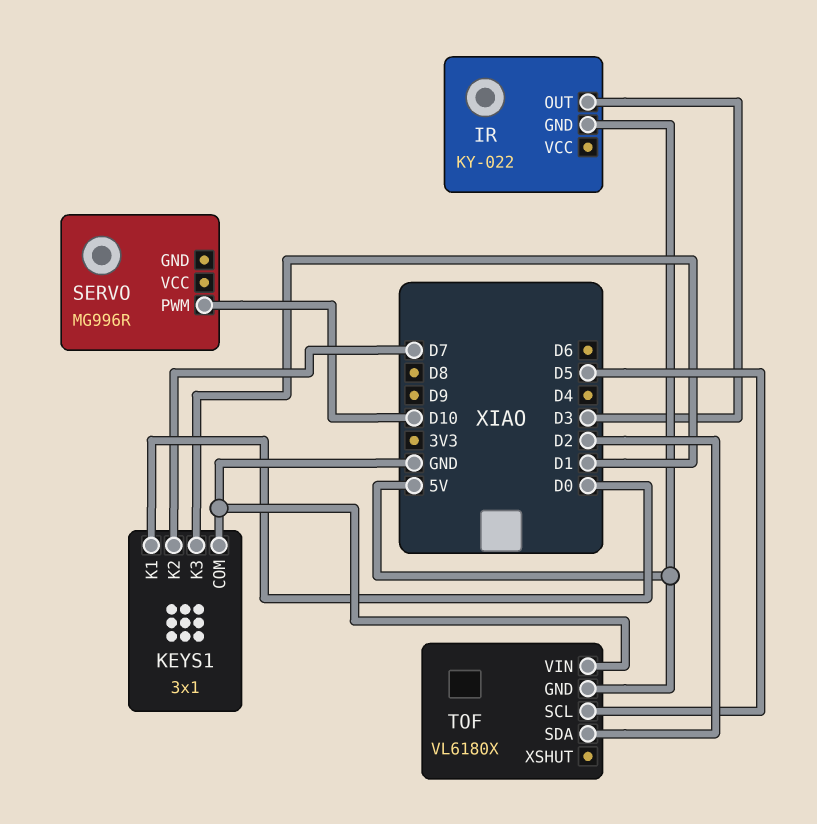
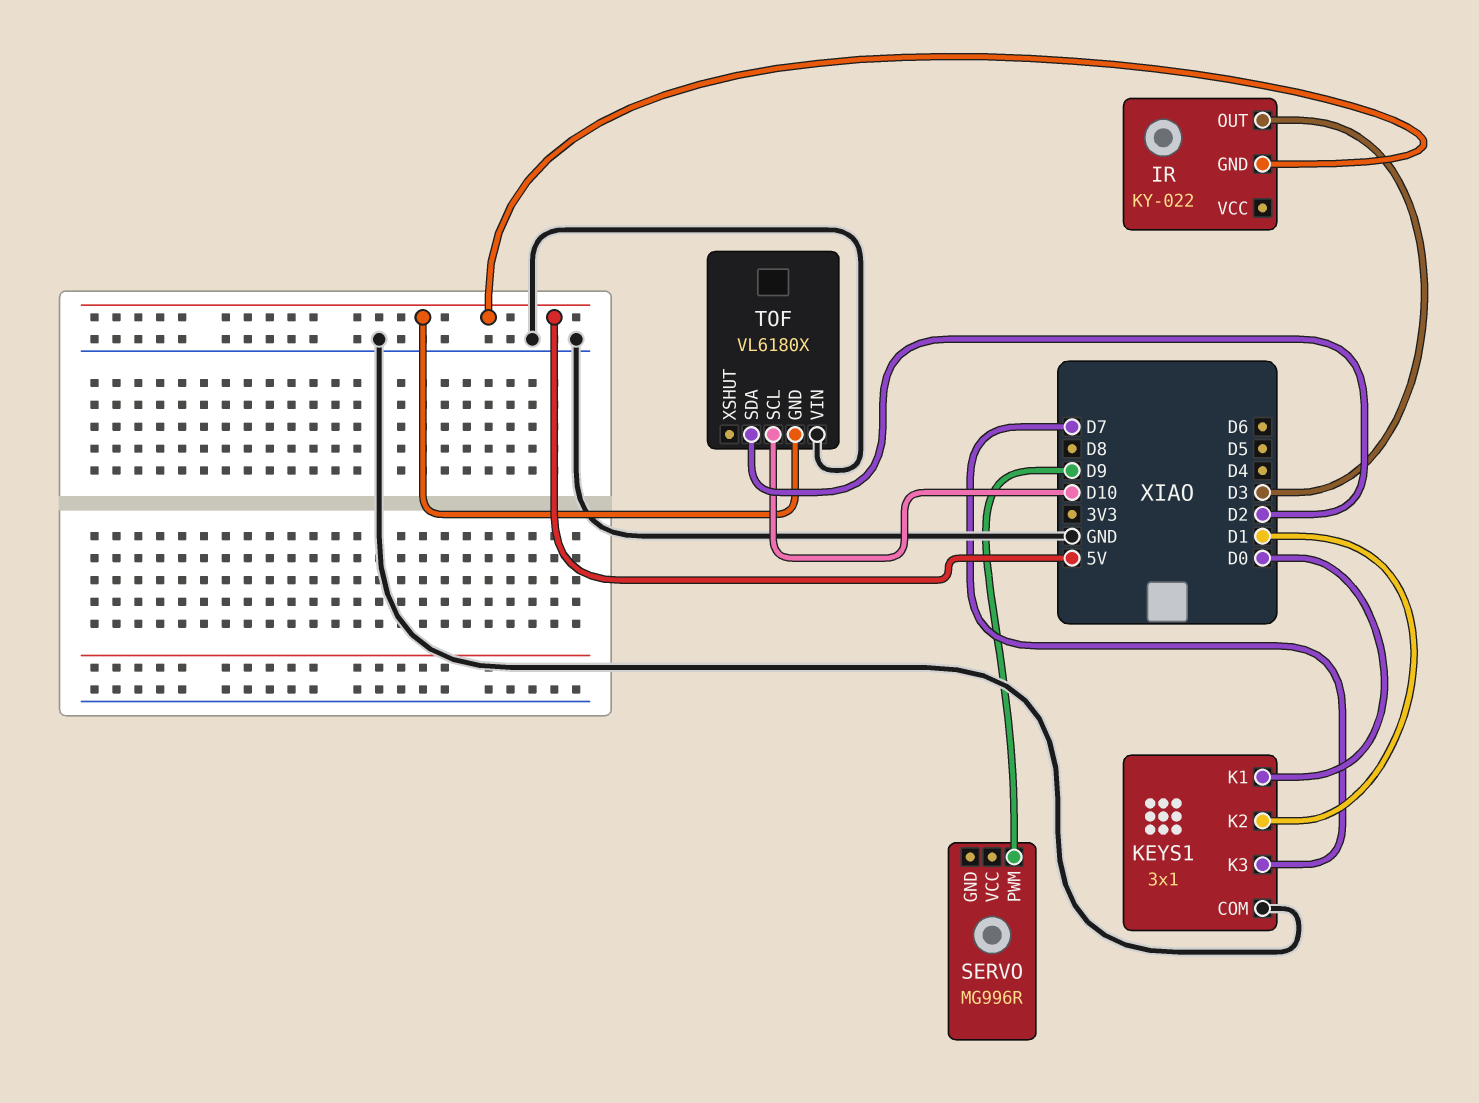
KEYS1 pin K2: D7 -> D1
KEYS1 pin K3: D1 -> D7
SERVO pin PWM: D10 -> D9
TOF pin SCL: D5 -> D10

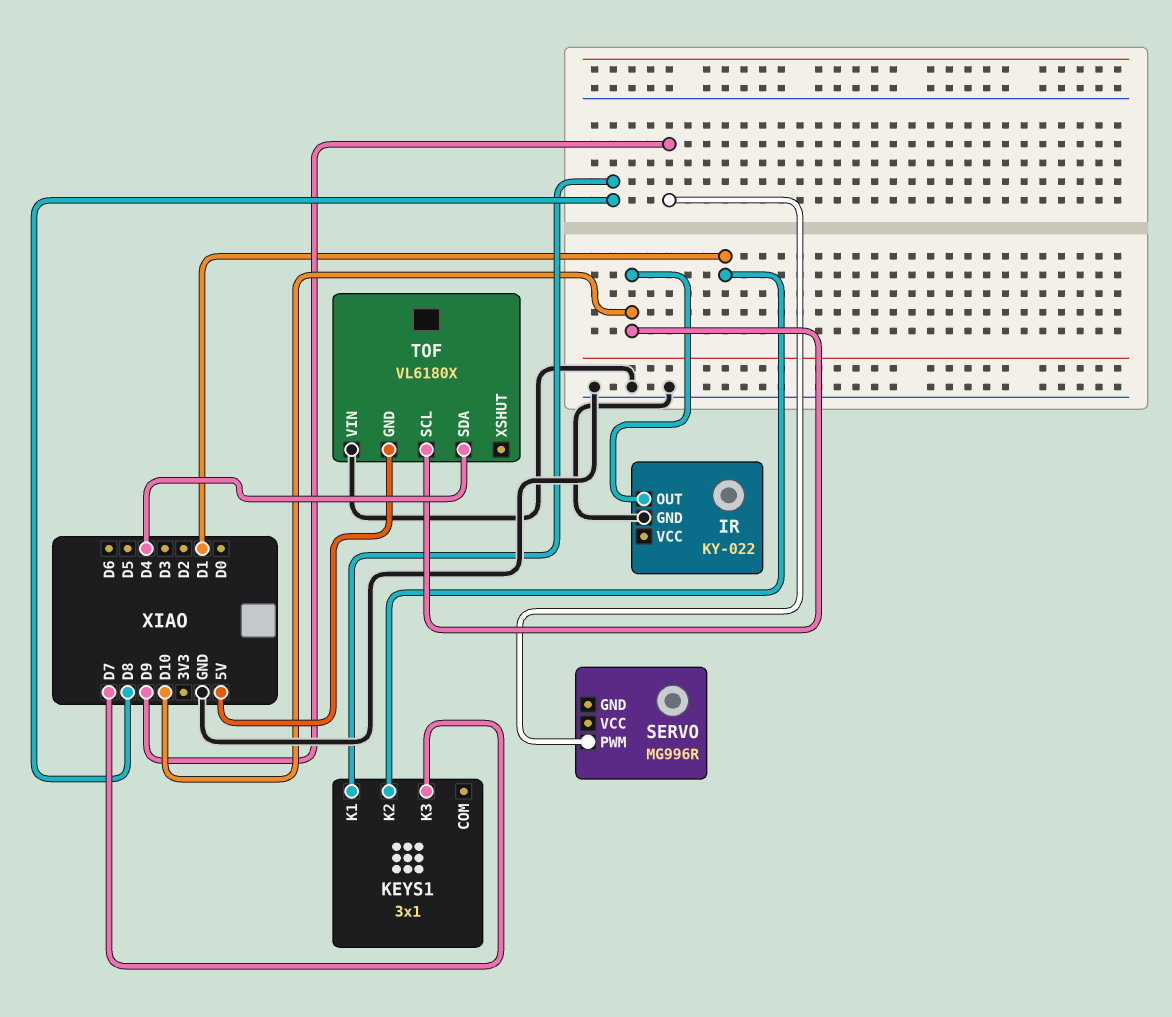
IR pin GND: 5V -> GND
IR pin OUT: D3 -> D10
KEYS1 pin COM: GND -> none
KEYS1 pin K1: D0 -> D8
TOF pin SDA: D2 -> D4

